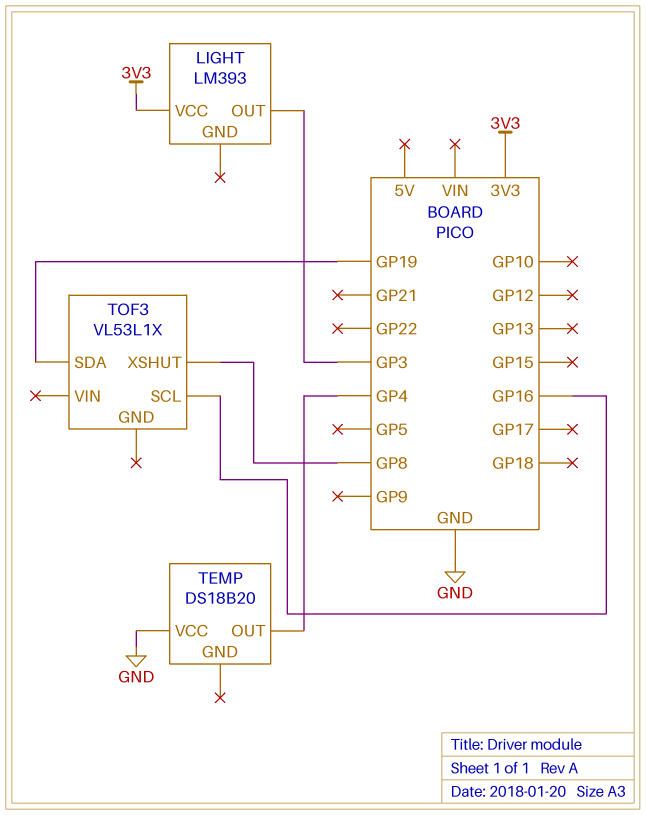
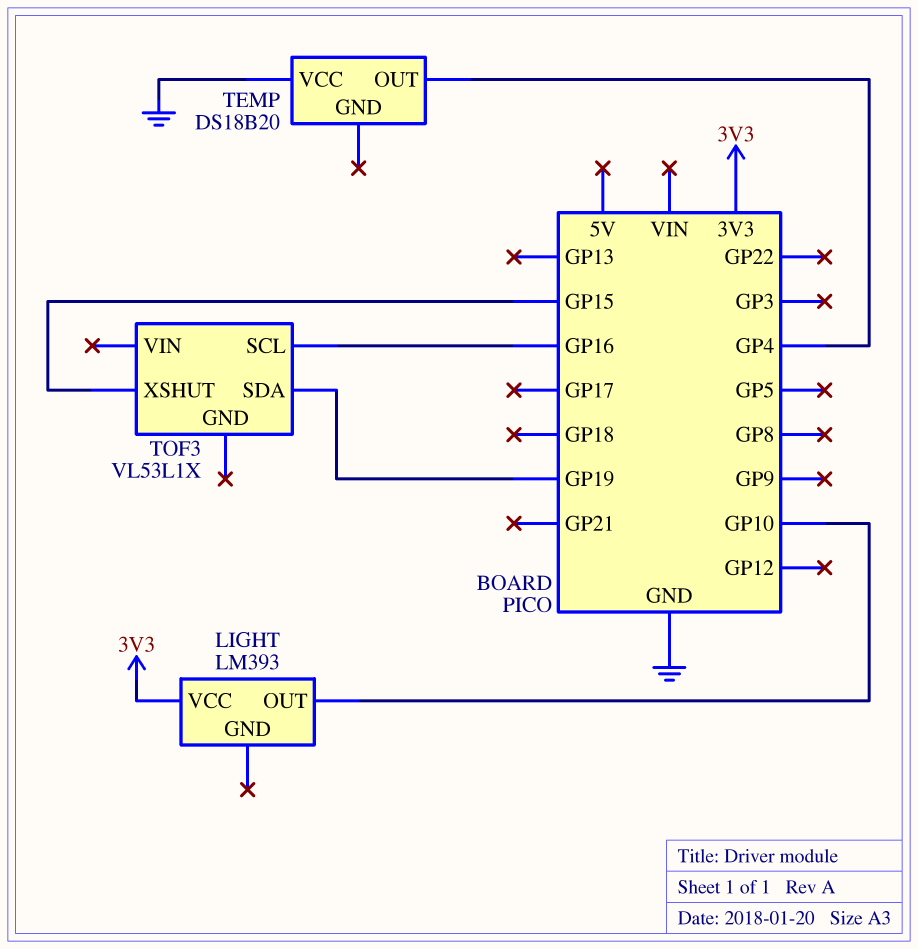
LIGHT pin OUT: GP3 -> GP10
TOF3 pin XSHUT: GP8 -> GP15

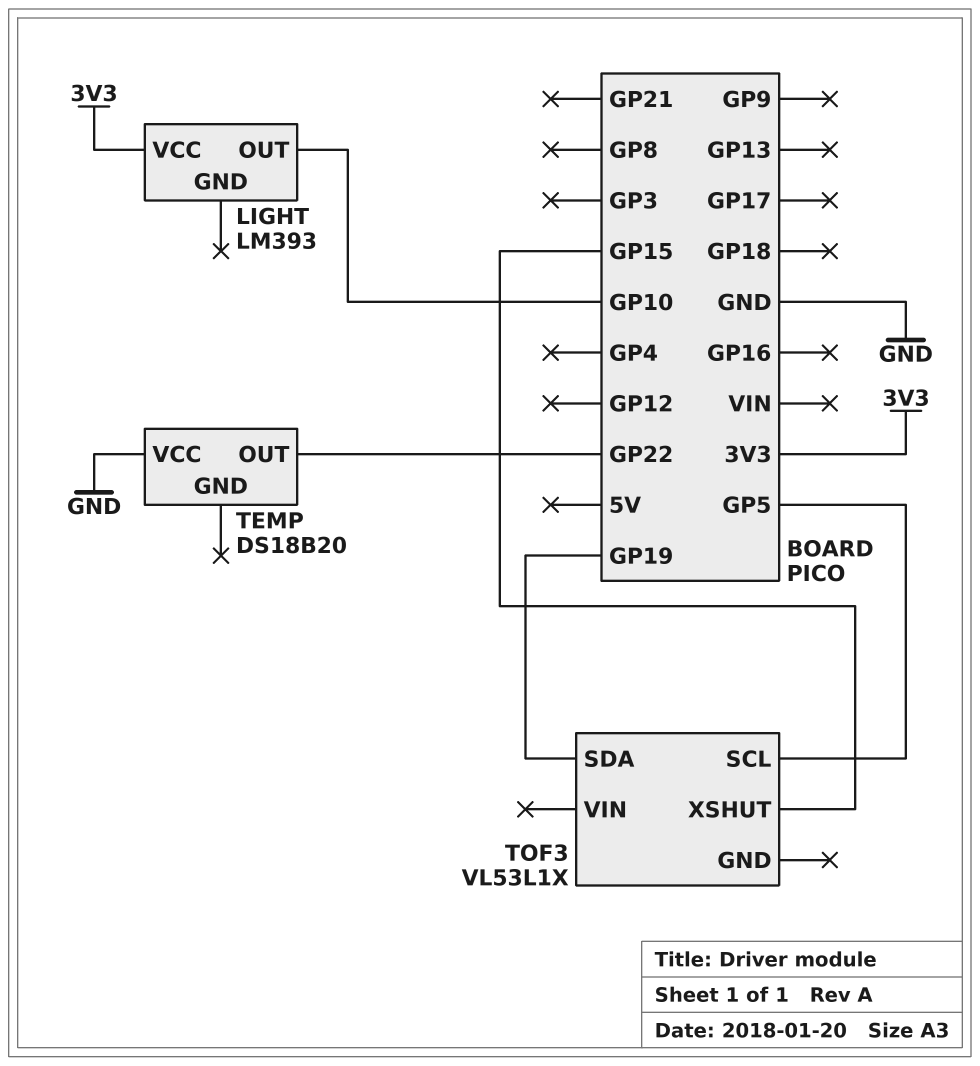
TEMP pin OUT: GP4 -> GP22
TOF3 pin SCL: GP16 -> GP5

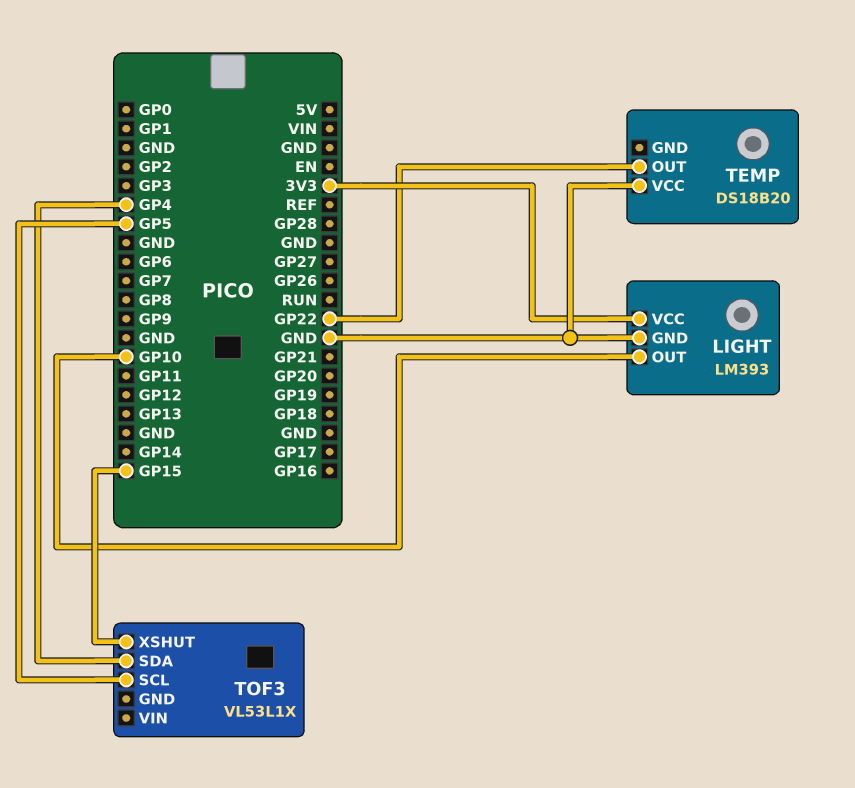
LIGHT pin GND: none -> GND
TOF3 pin SDA: GP19 -> GP4

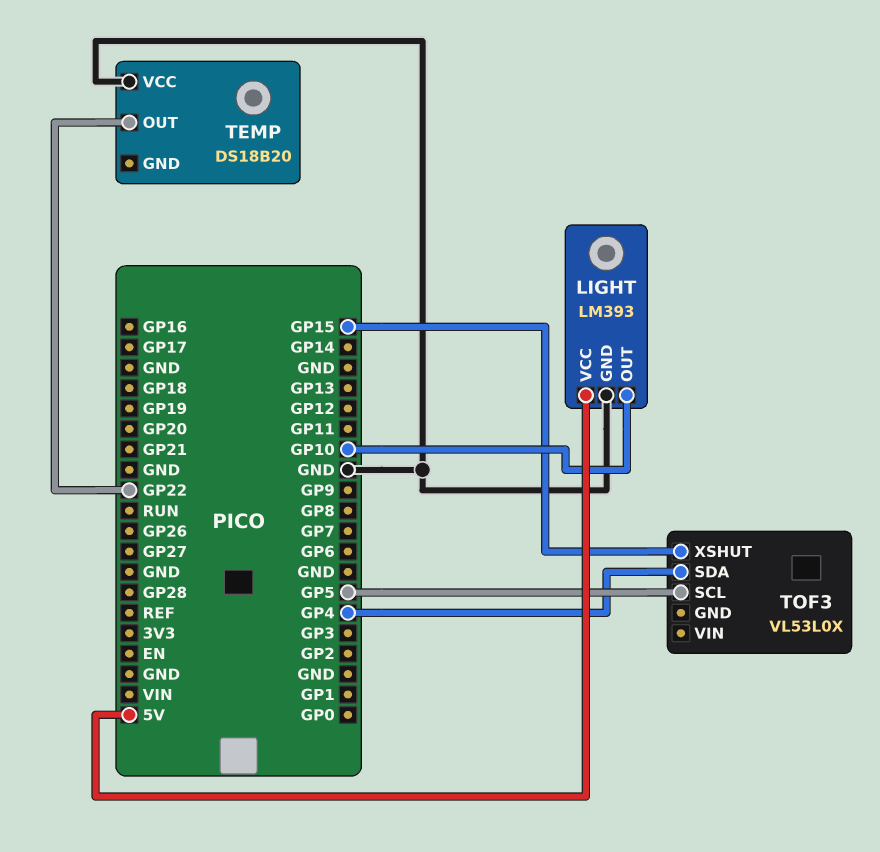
LIGHT pin VCC: 3V3 -> 5V
TOF3: VL53L1X -> VL53L0X

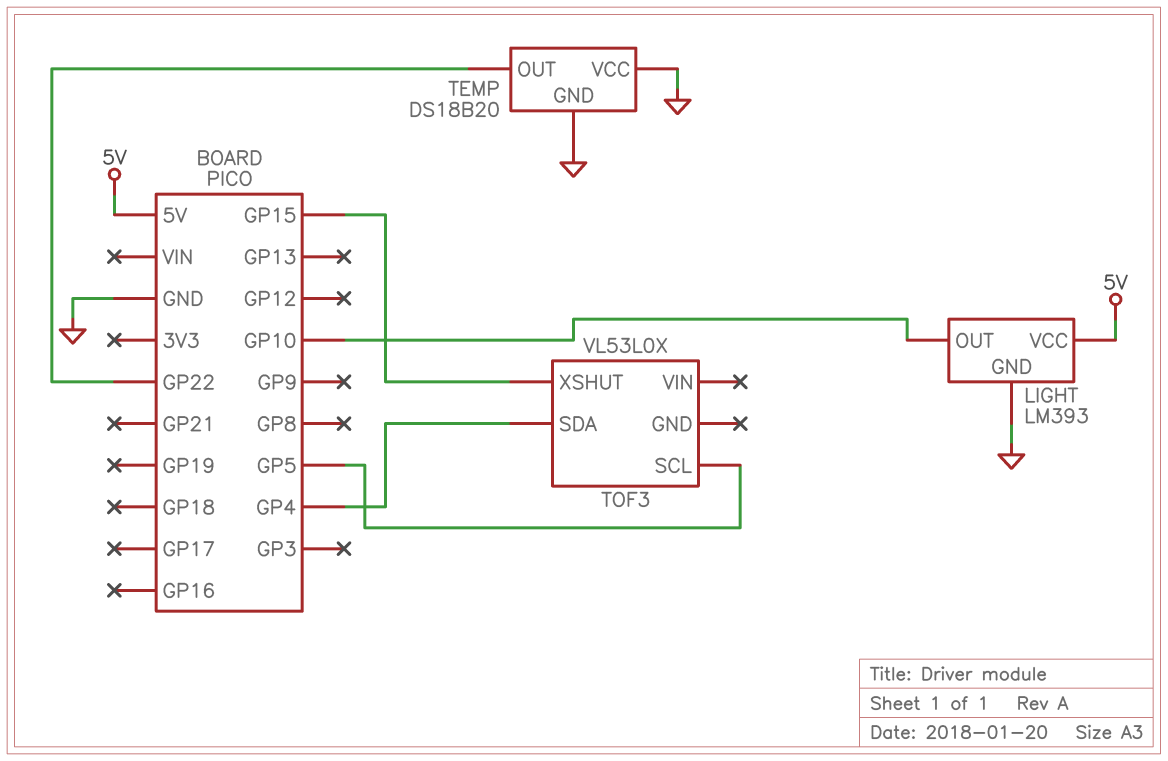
TEMP pin GND: none -> GND

